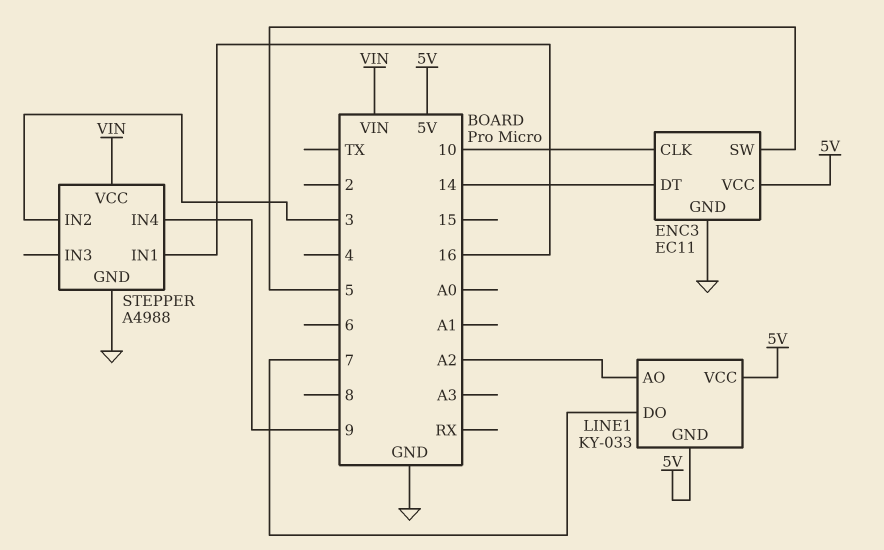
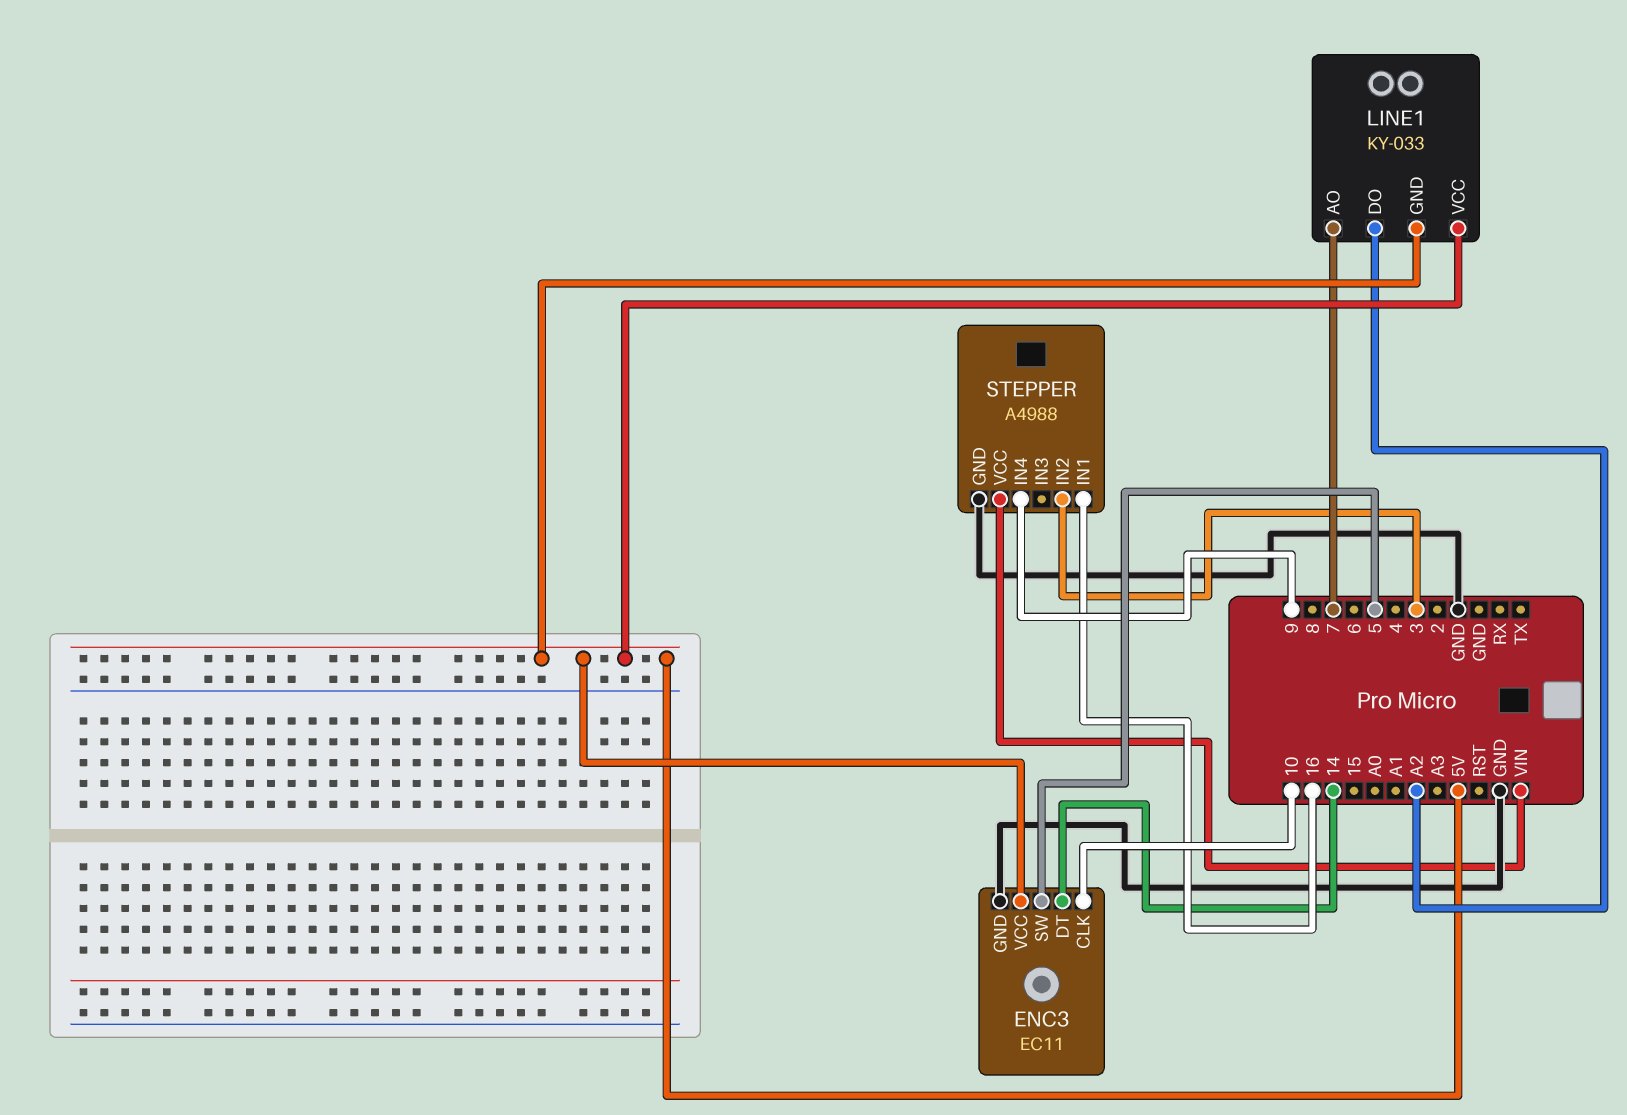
LINE1 pin AO: A2 -> 7
LINE1 pin DO: 7 -> A2

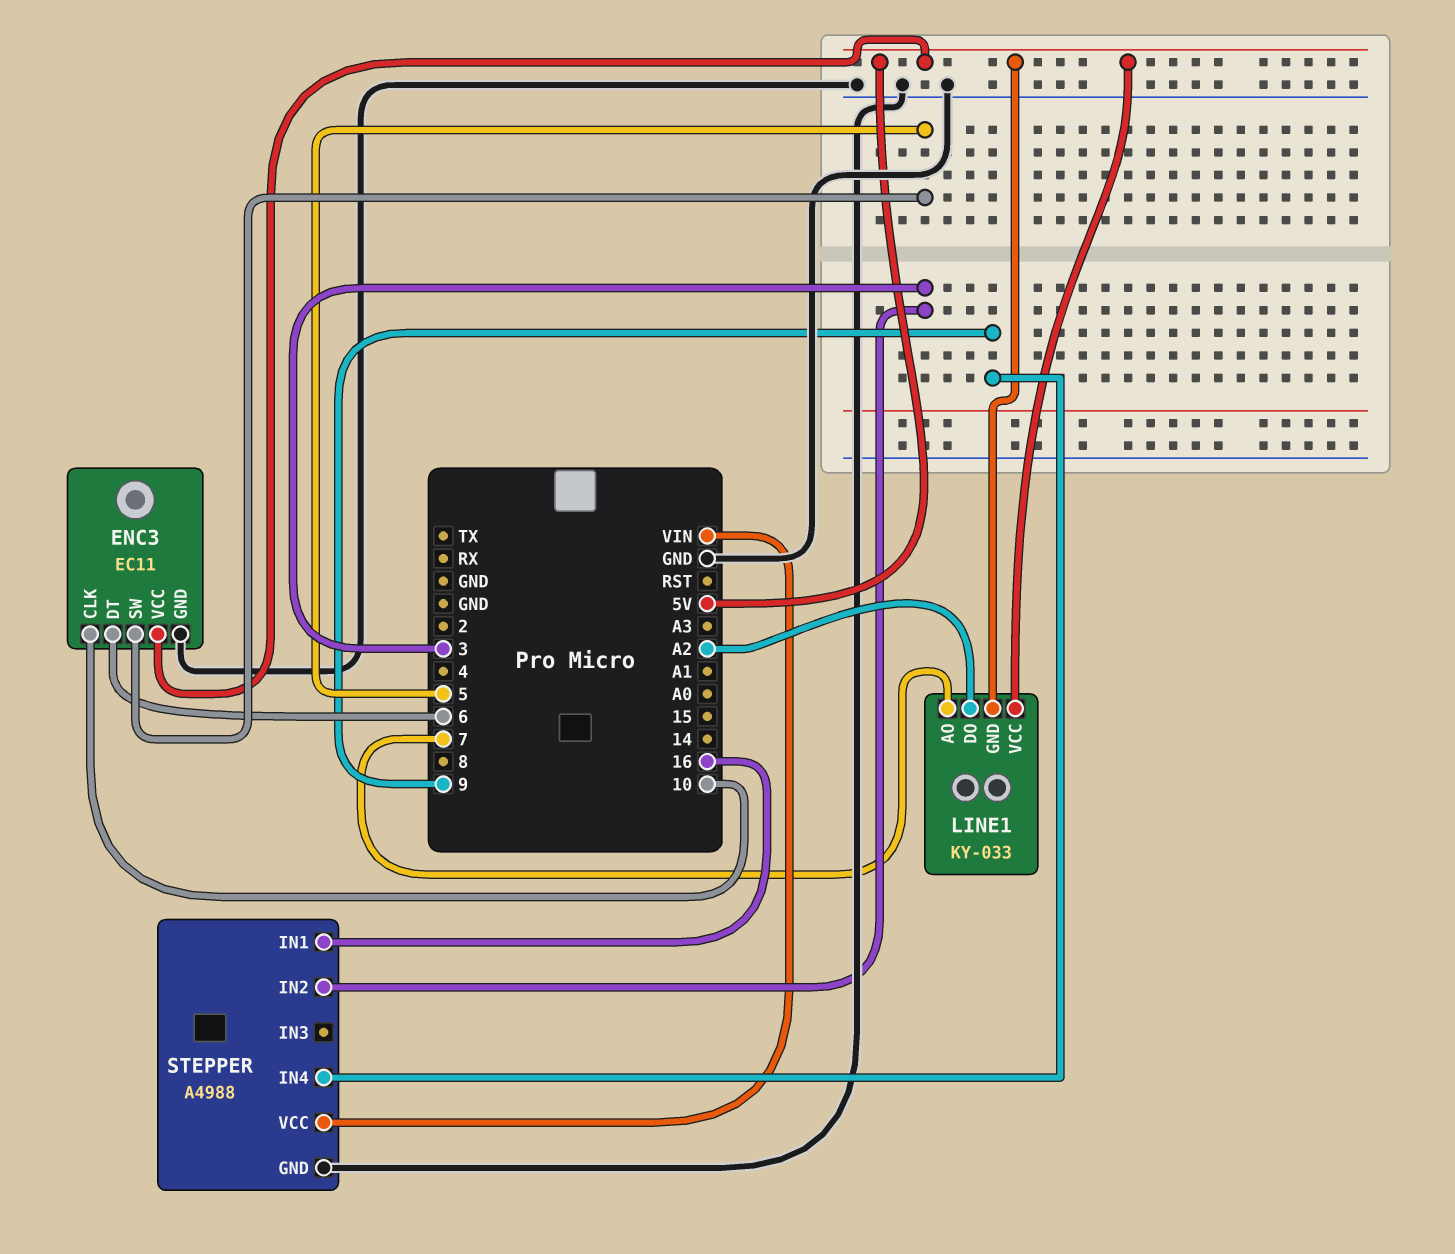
ENC3 pin DT: 14 -> 6

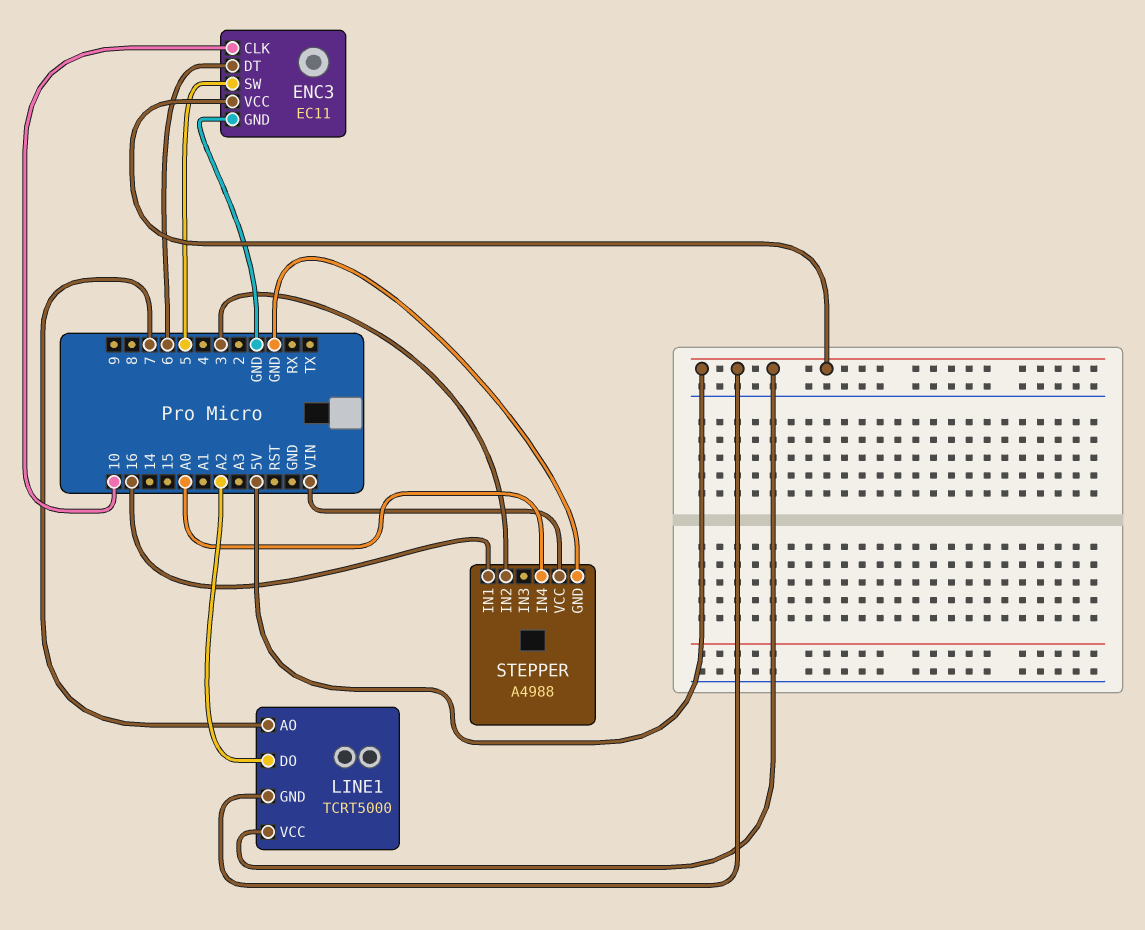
LINE1: KY-033 -> TCRT5000
STEPPER pin IN4: 9 -> A0

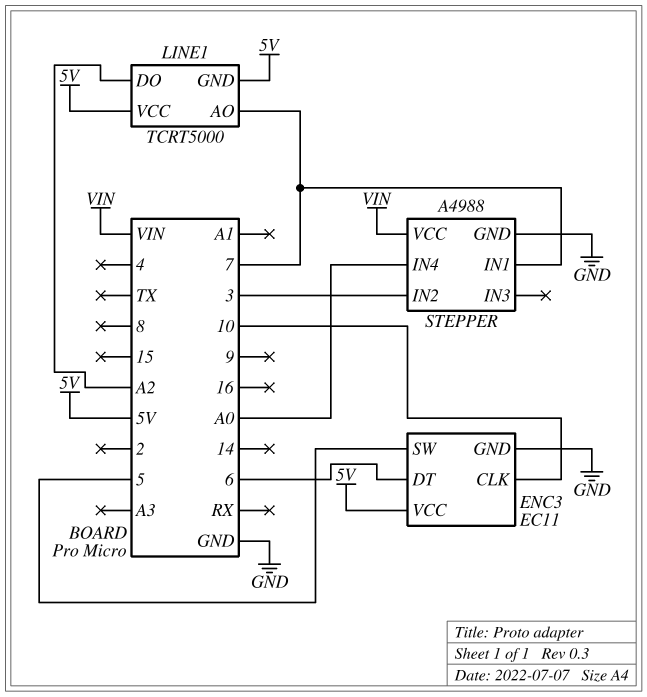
STEPPER pin IN1: 16 -> 7

